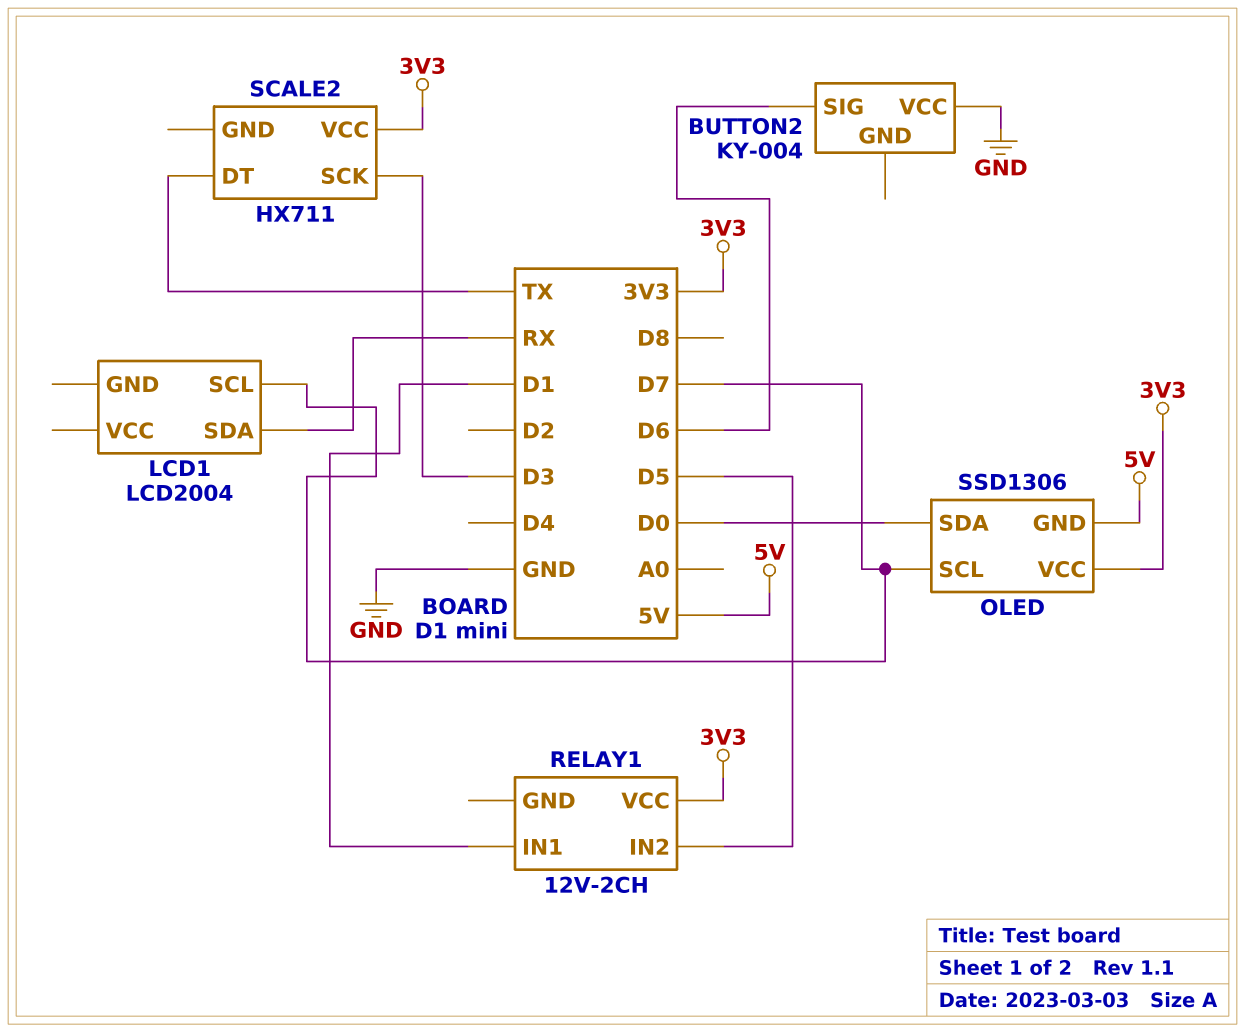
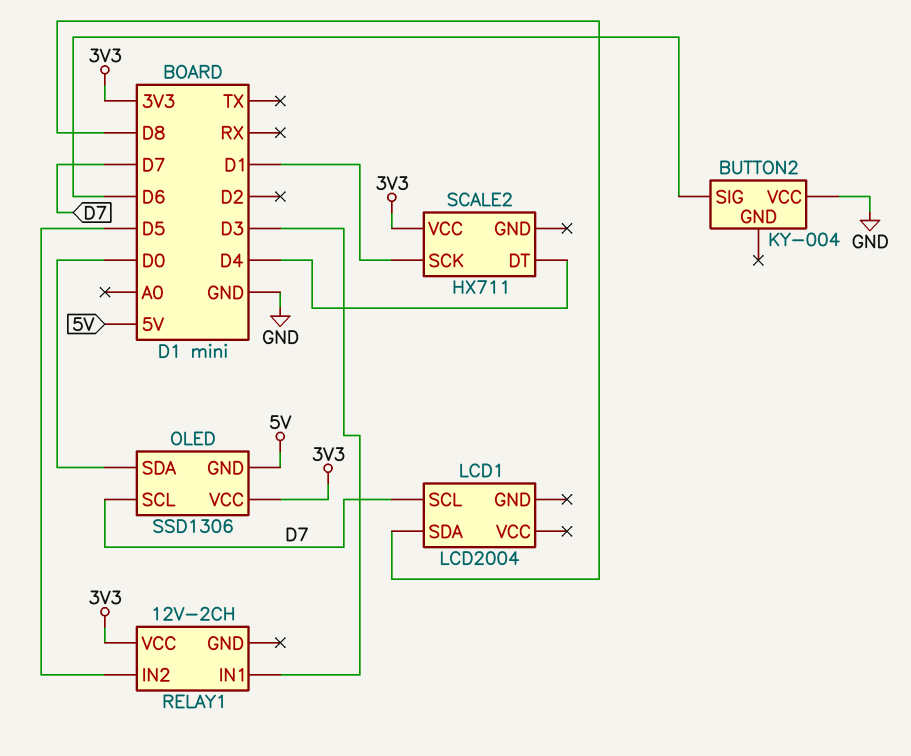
LCD1 pin SDA: RX -> D8
RELAY1 pin IN1: D1 -> D3
SCALE2 pin DT: TX -> D4
SCALE2 pin SCK: D3 -> D1

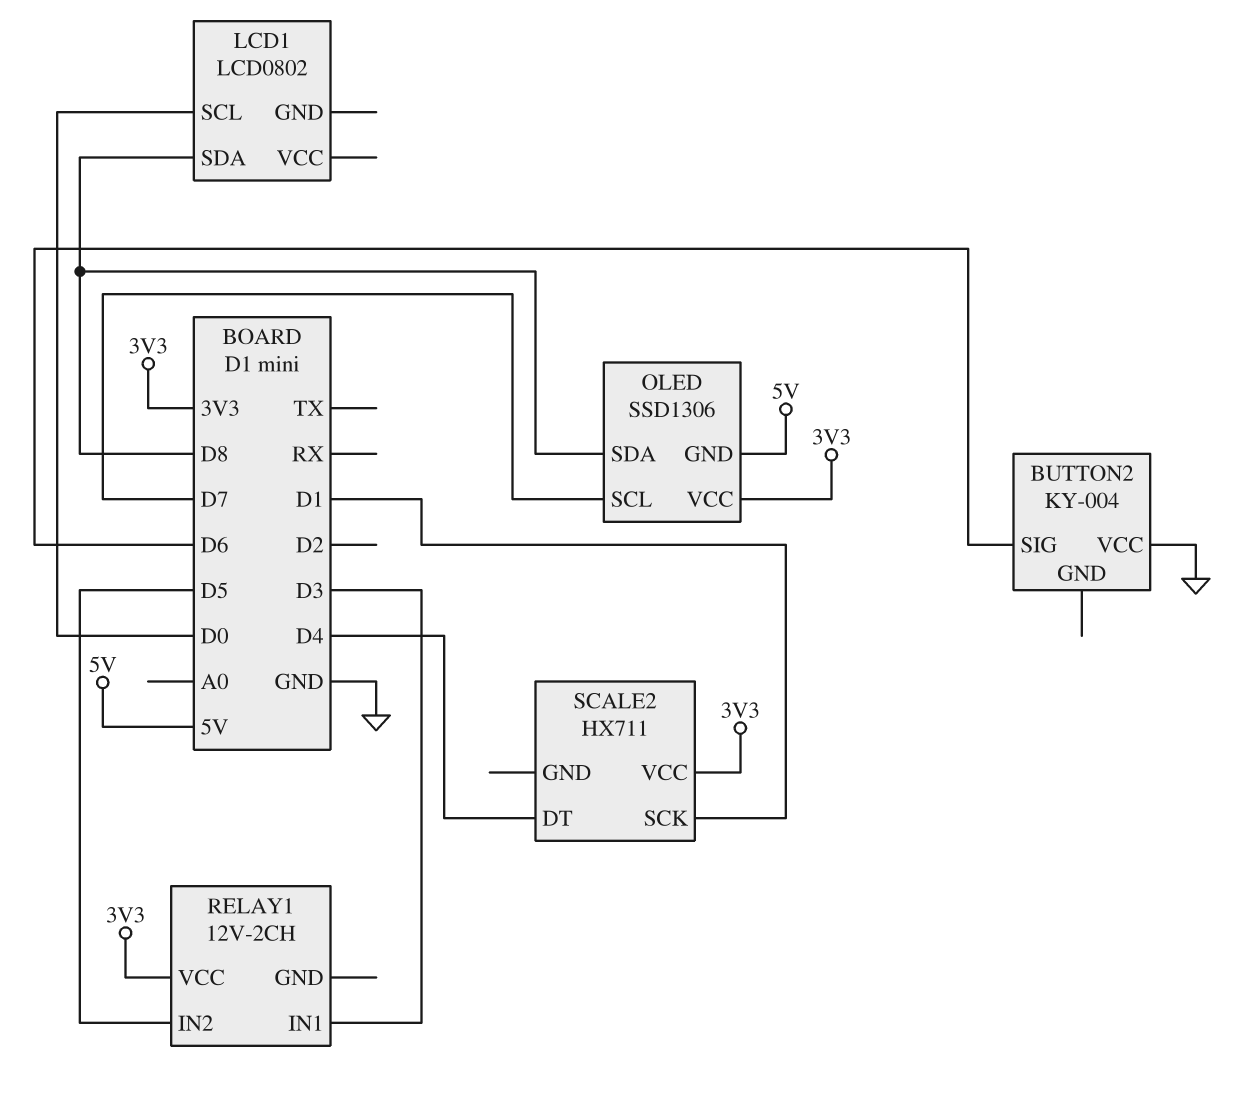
LCD1: LCD2004 -> LCD0802
LCD1 pin SCL: D7 -> D0
OLED pin SDA: D0 -> D8

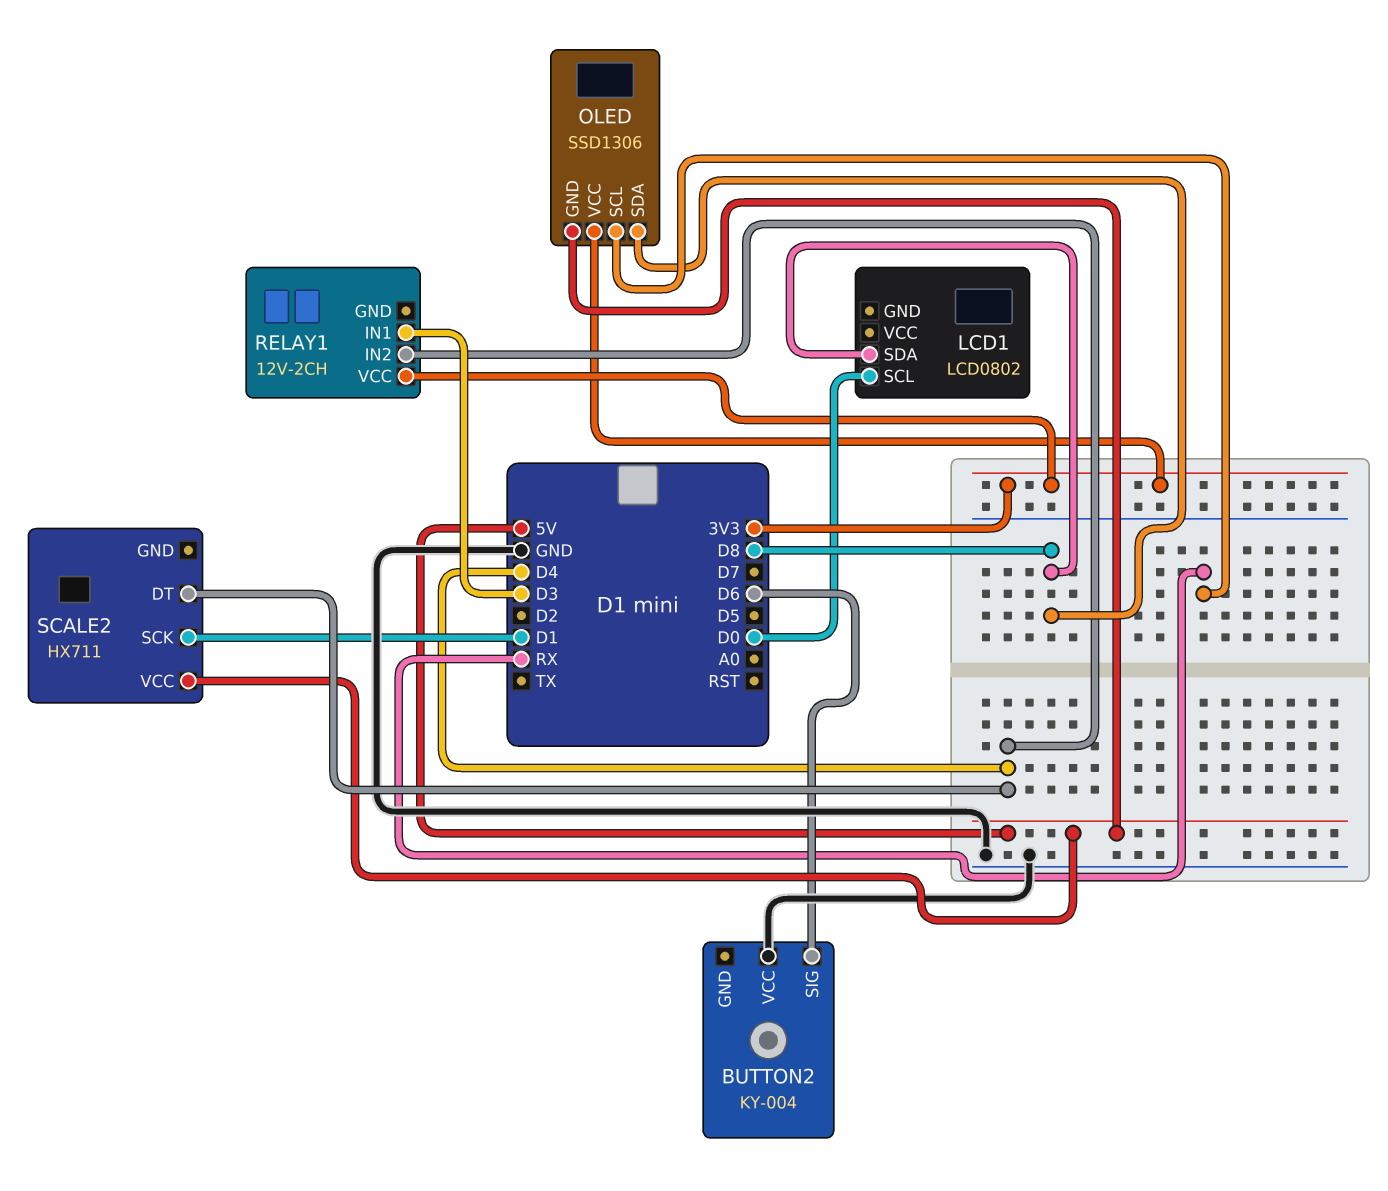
OLED pin SCL: D7 -> RX
RELAY1 pin IN2: D5 -> D4
SCALE2 pin VCC: 3V3 -> 5V

